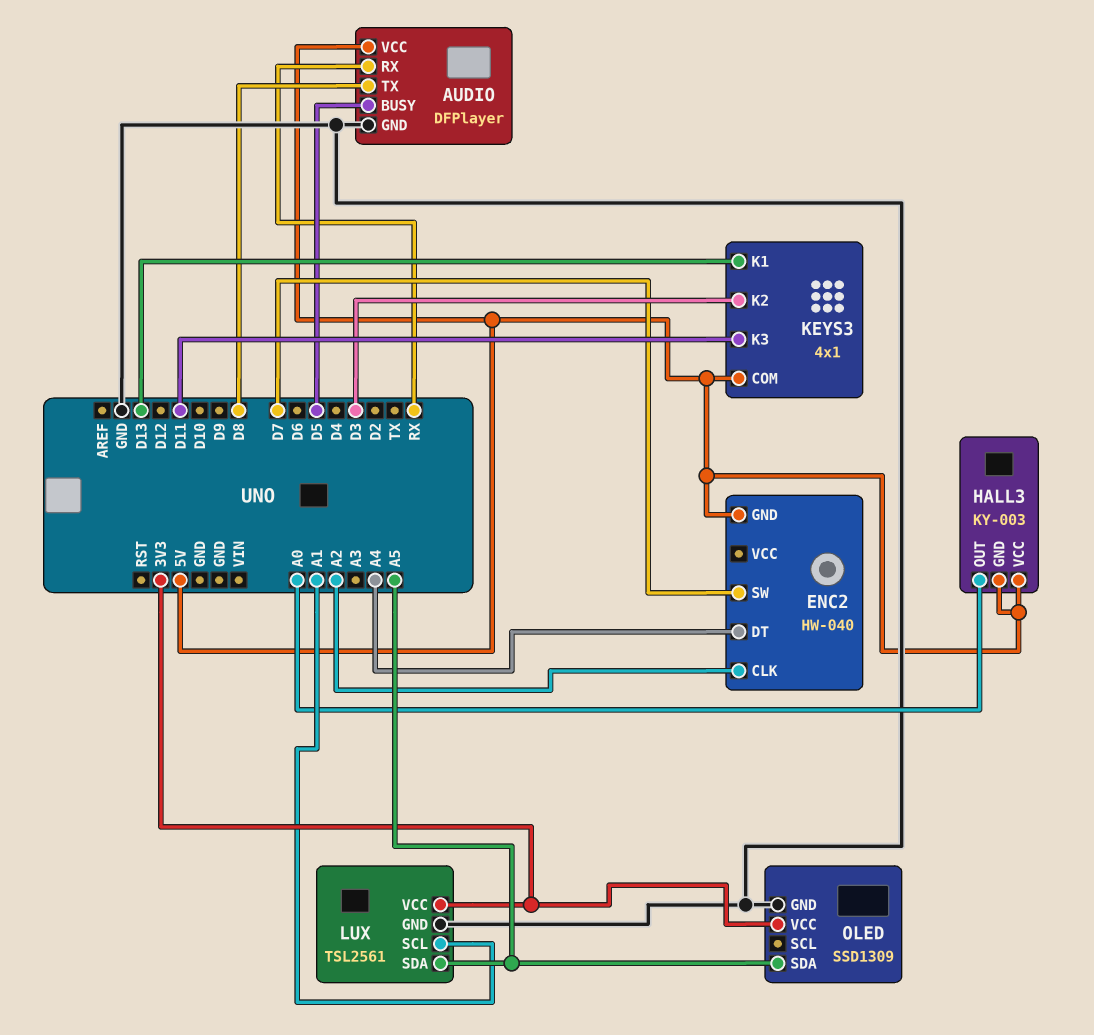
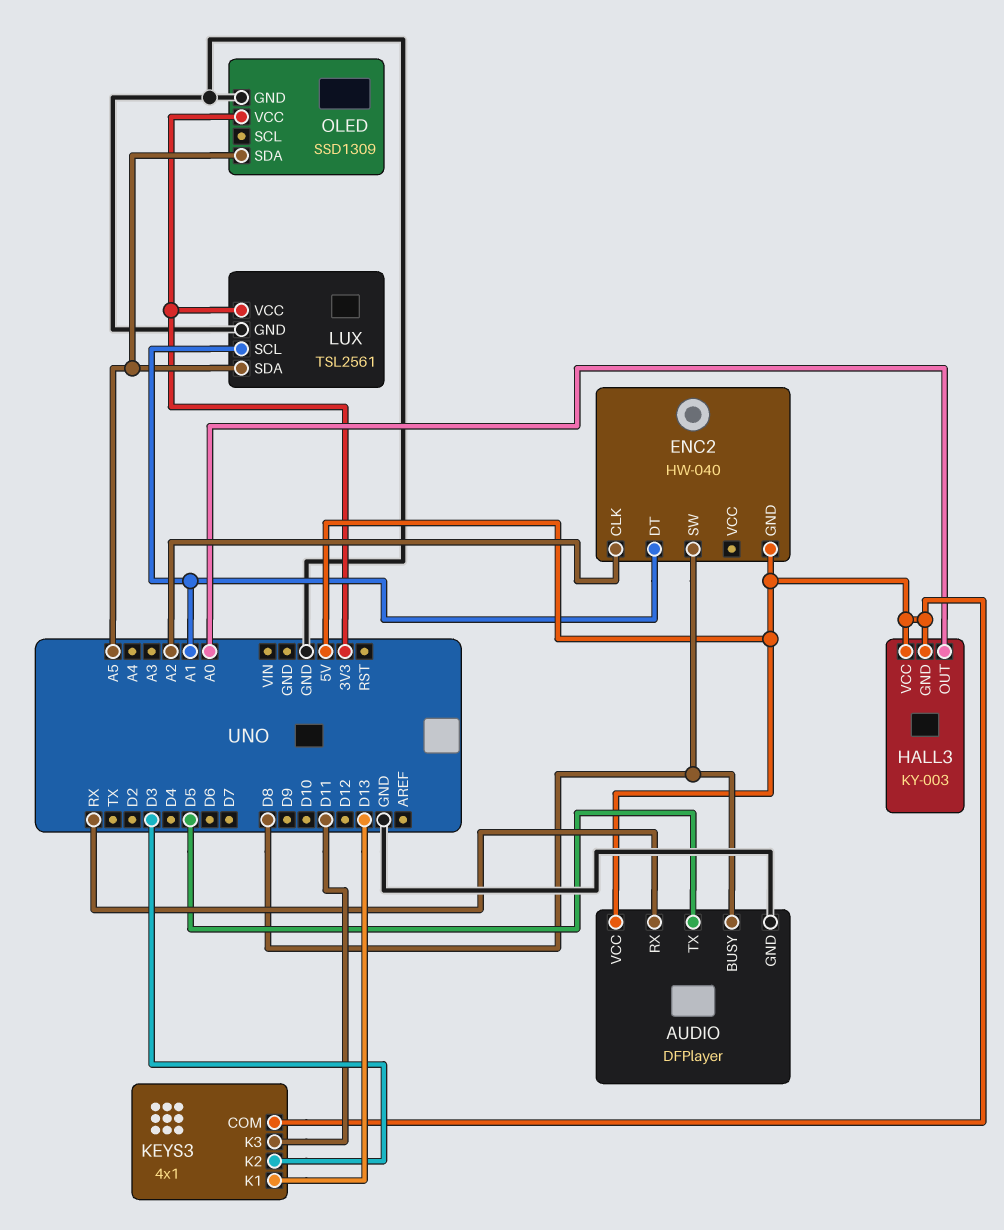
AUDIO pin BUSY: D5 -> D8
AUDIO pin TX: D8 -> D5
ENC2 pin DT: A4 -> A1
ENC2 pin SW: D7 -> D8

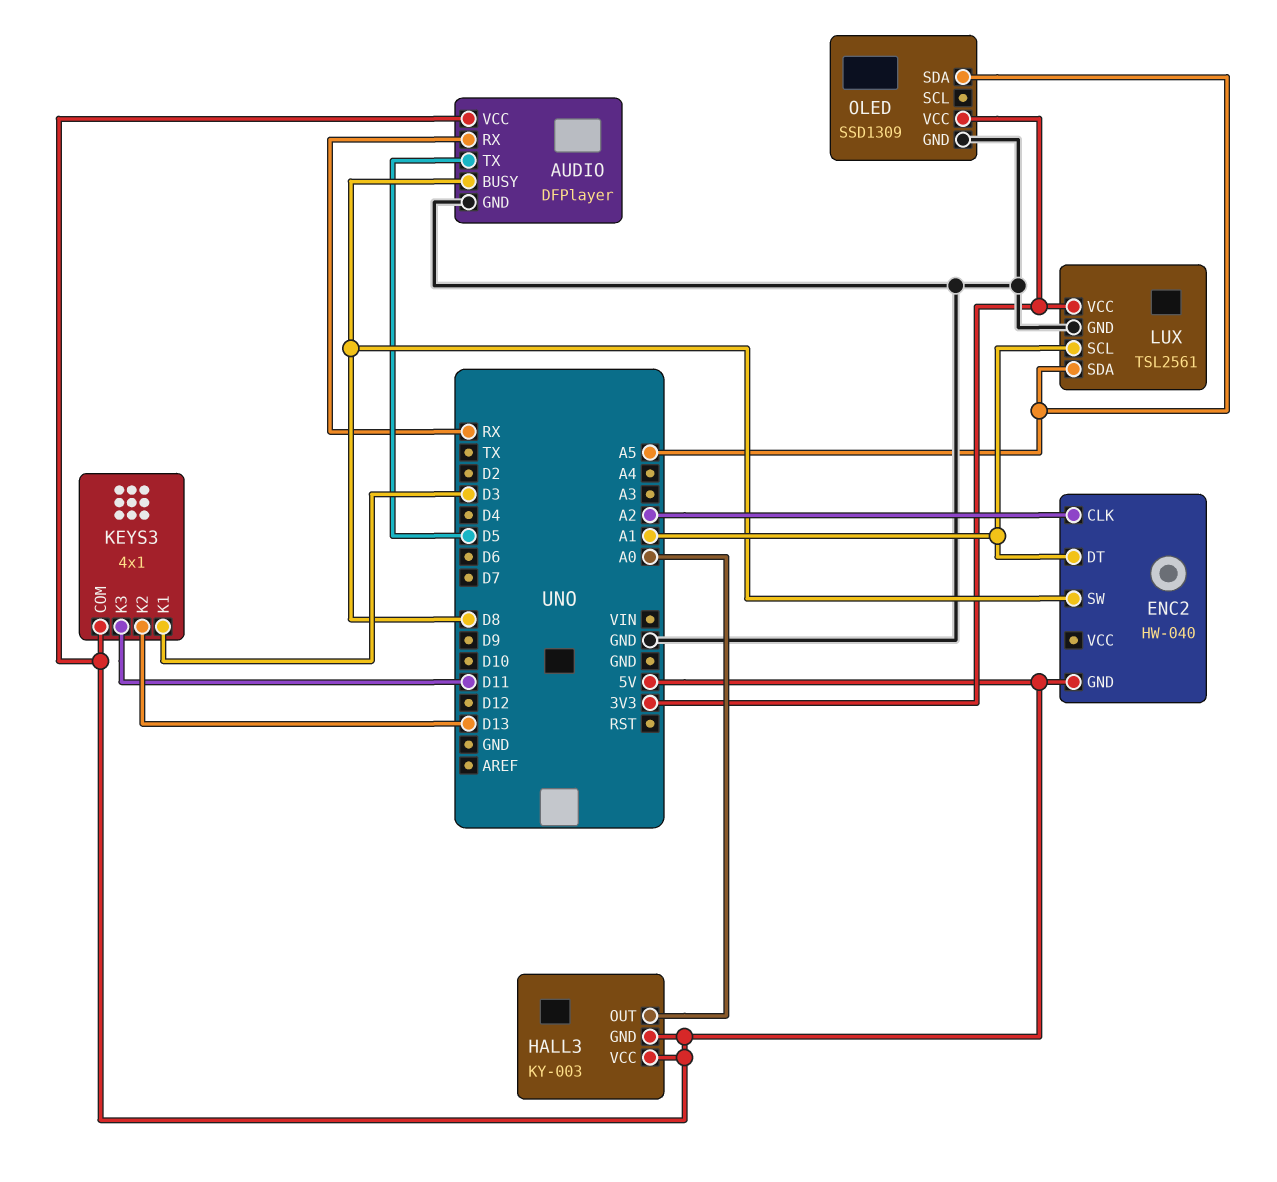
KEYS3 pin K1: D13 -> D3
KEYS3 pin K2: D3 -> D13

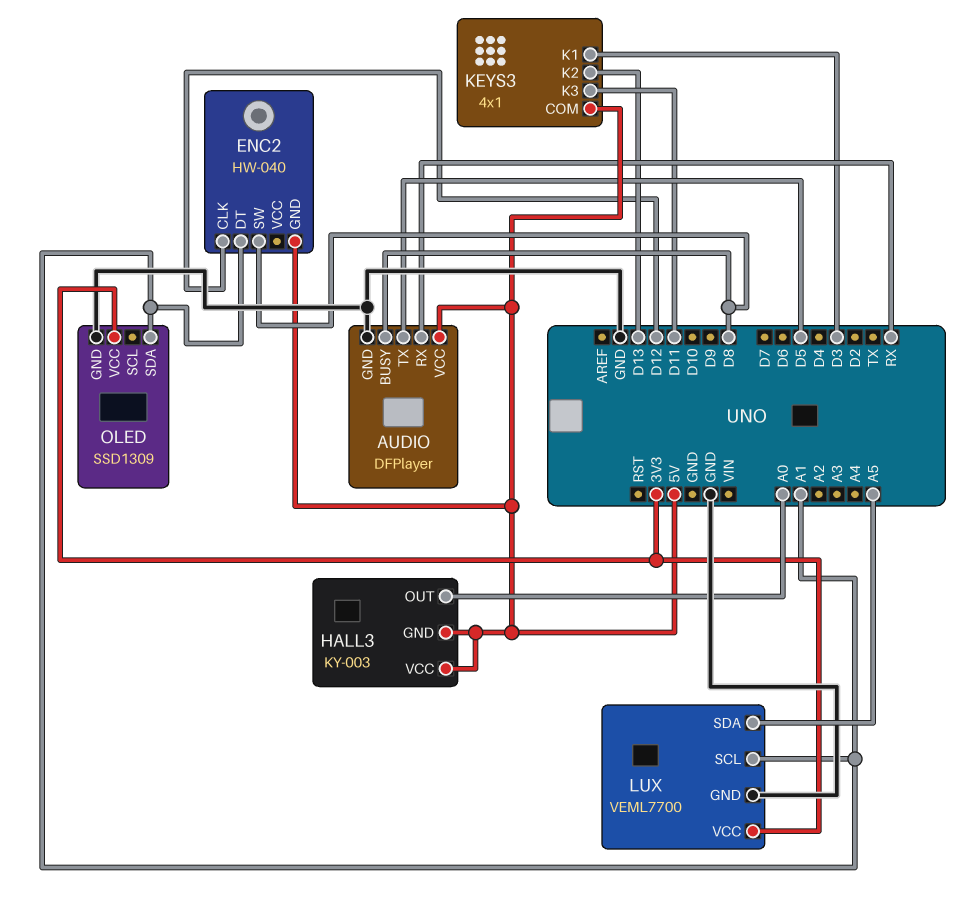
ENC2 pin CLK: A2 -> D12
LUX: TSL2561 -> VEML7700
OLED pin SDA: A5 -> A1

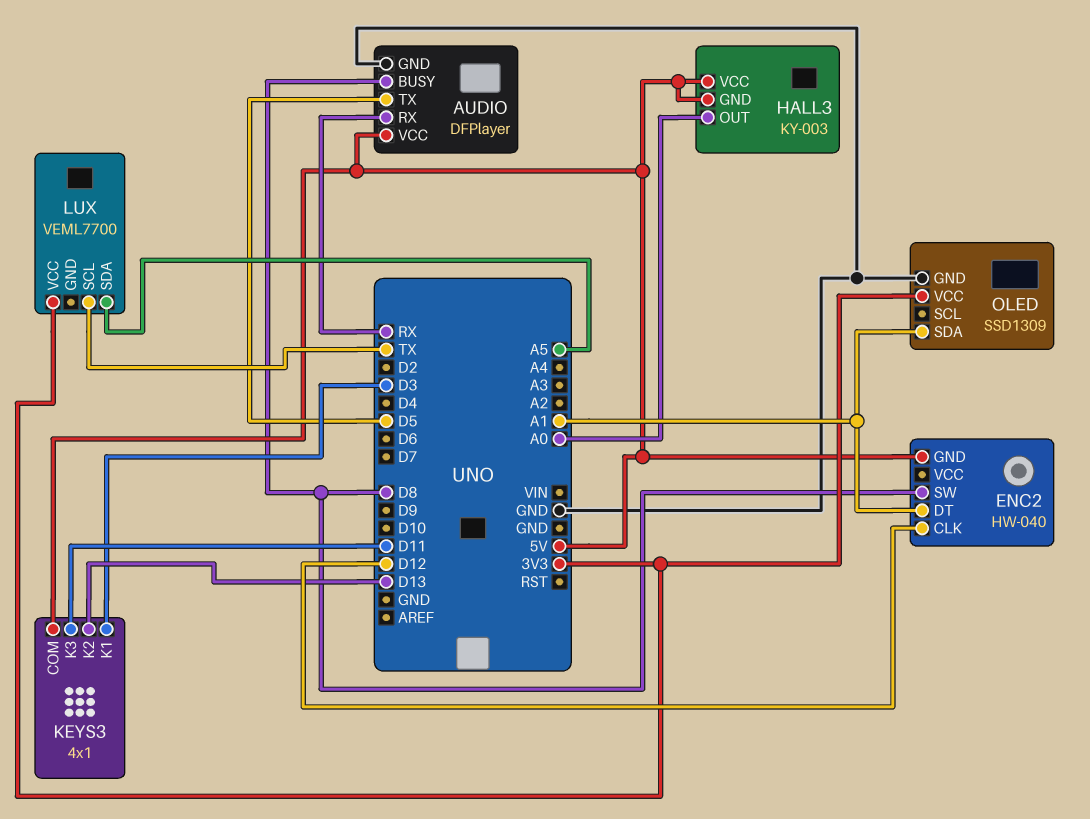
LUX pin GND: GND -> none
LUX pin SCL: A1 -> TX

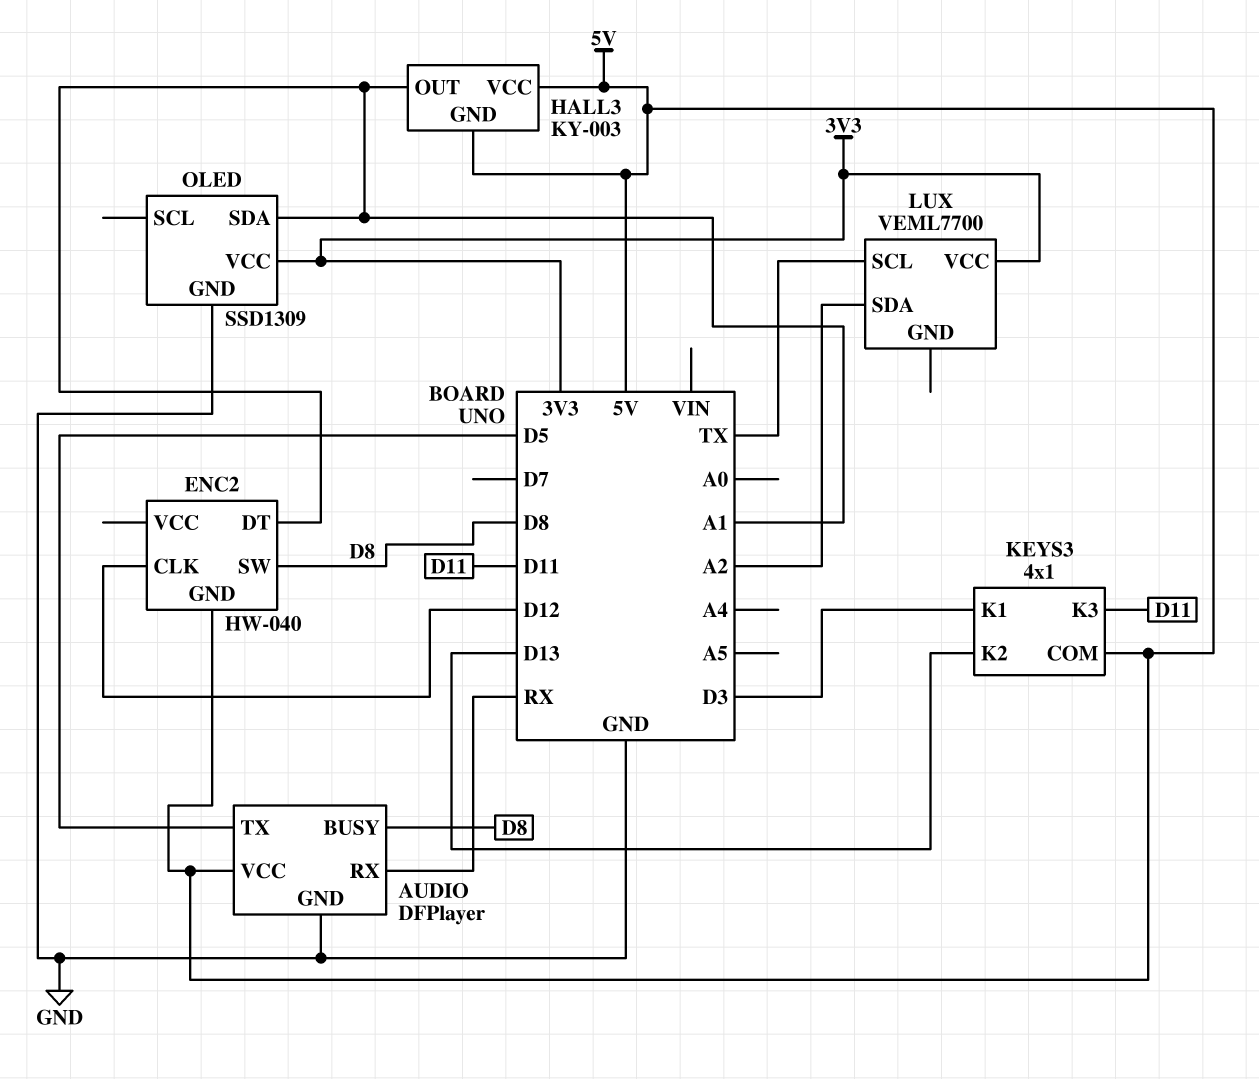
HALL3 pin OUT: A0 -> A1
LUX pin SDA: A5 -> A2

